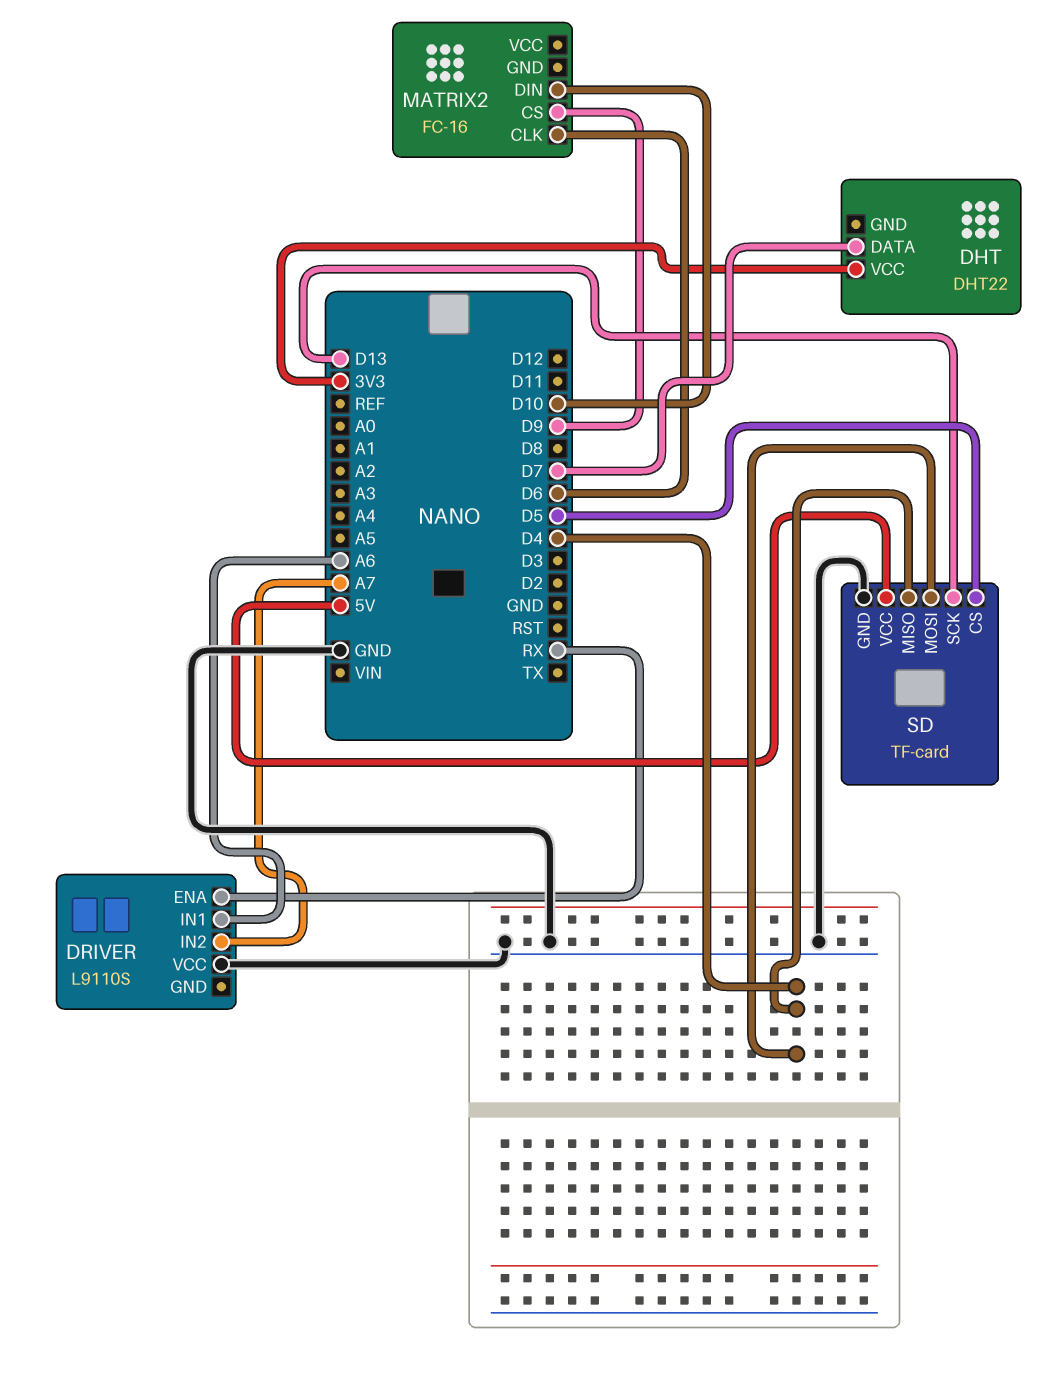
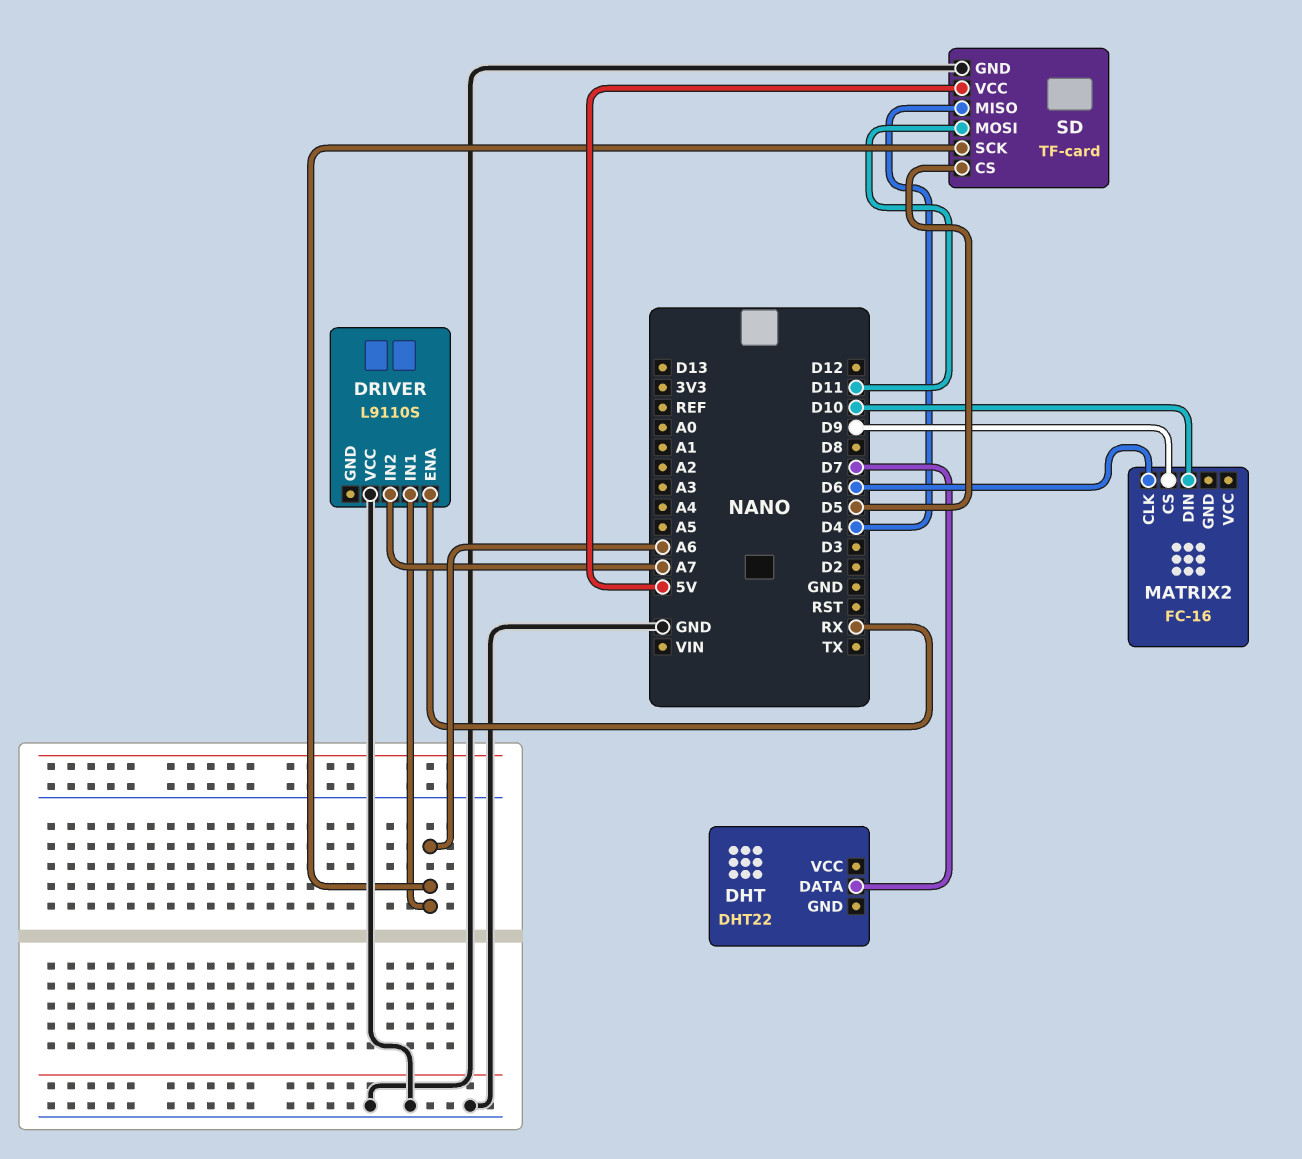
DHT pin VCC: 3V3 -> none
SD pin MOSI: D4 -> D11
SD pin SCK: D13 -> A6

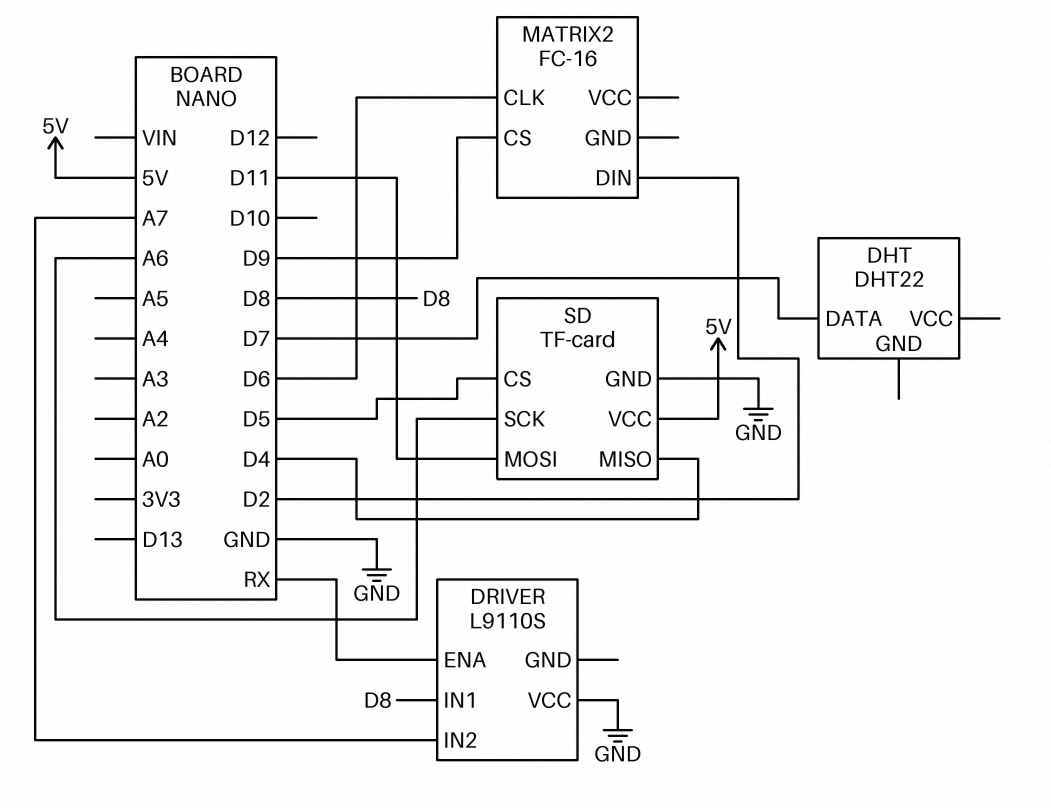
DRIVER pin IN1: A6 -> D8
MATRIX2 pin DIN: D10 -> D2

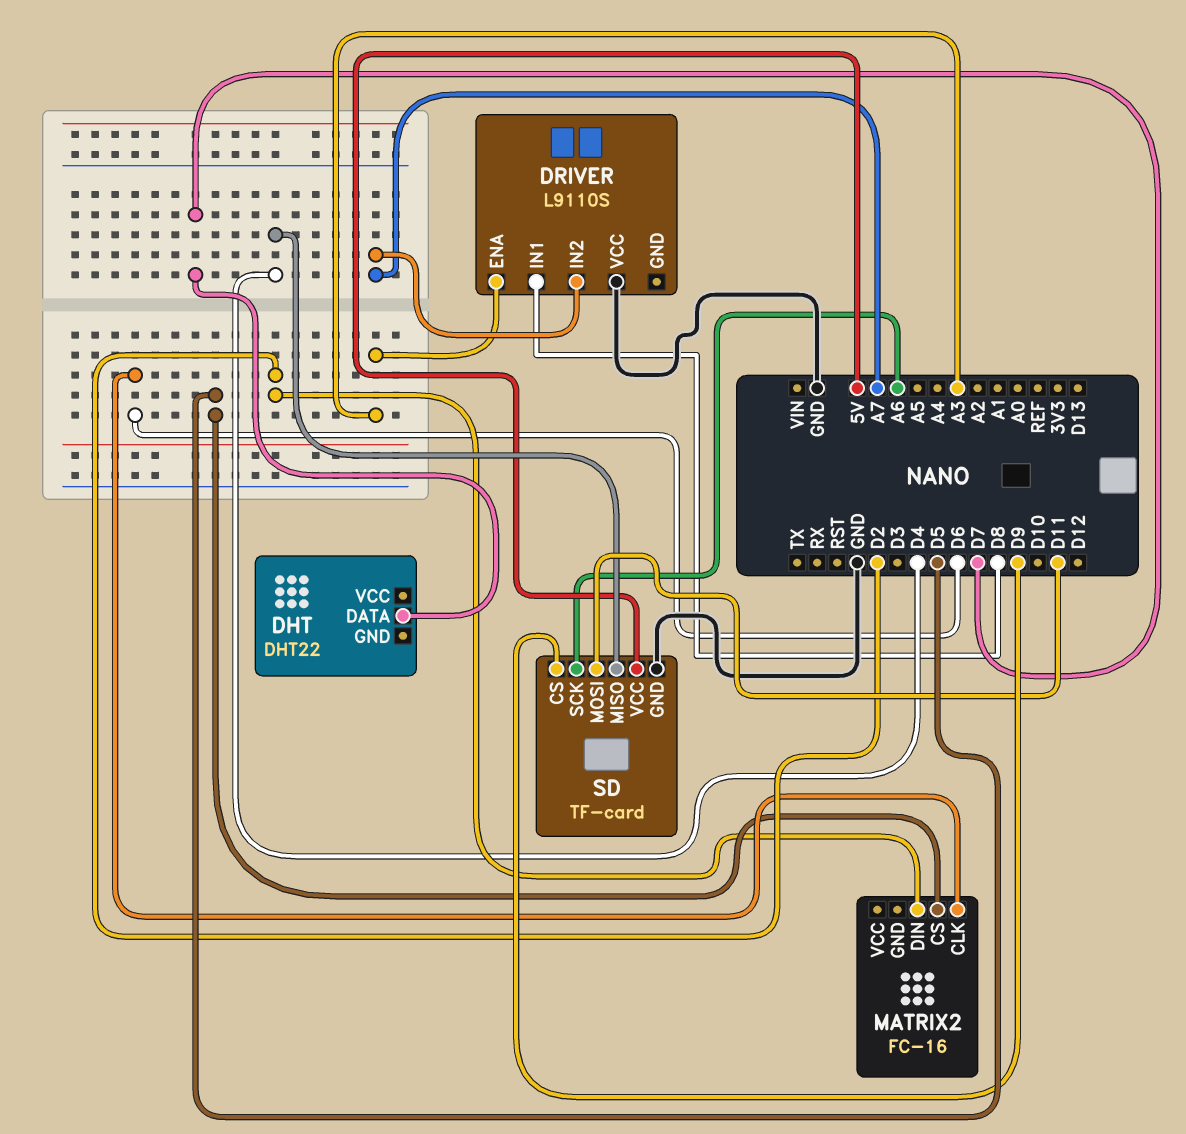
DRIVER pin ENA: RX -> A3
MATRIX2 pin CS: D9 -> D5
SD pin CS: D5 -> D9

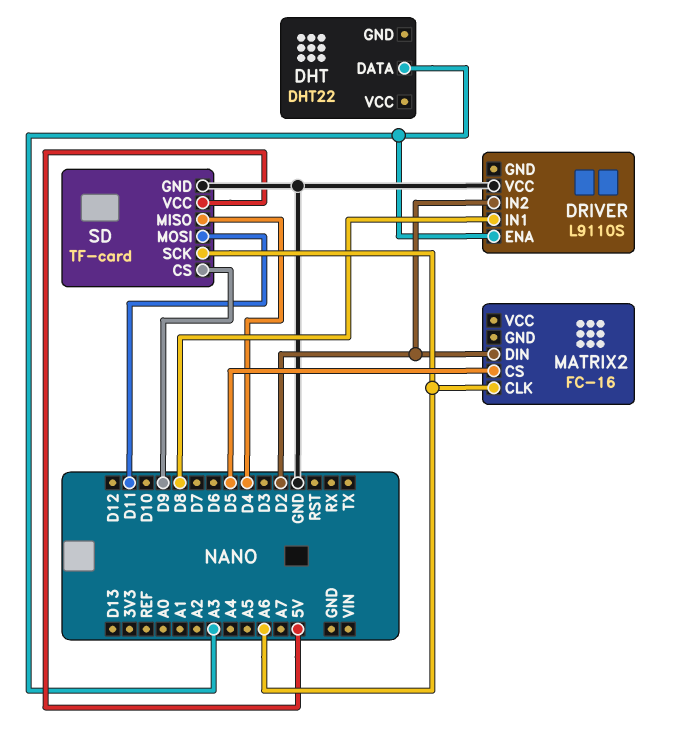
DHT pin DATA: D7 -> A3
DRIVER pin IN2: A7 -> D2
MATRIX2 pin CLK: D6 -> A6

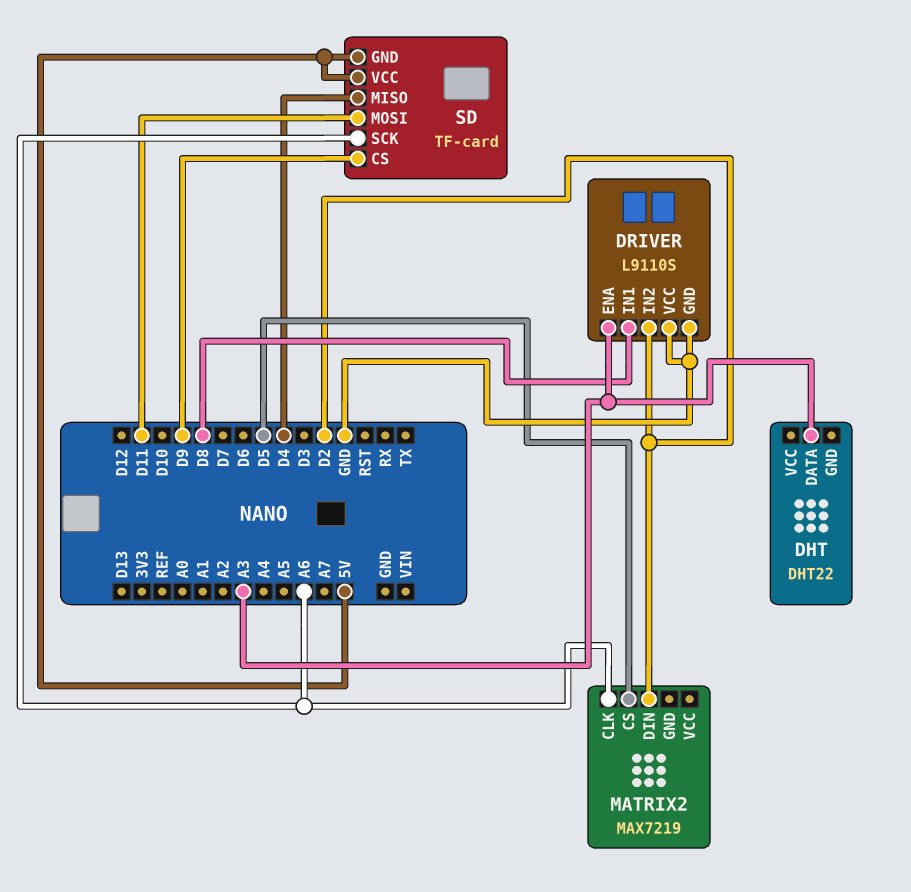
DRIVER pin GND: none -> GND
MATRIX2: FC-16 -> MAX7219
SD pin GND: GND -> 5V

